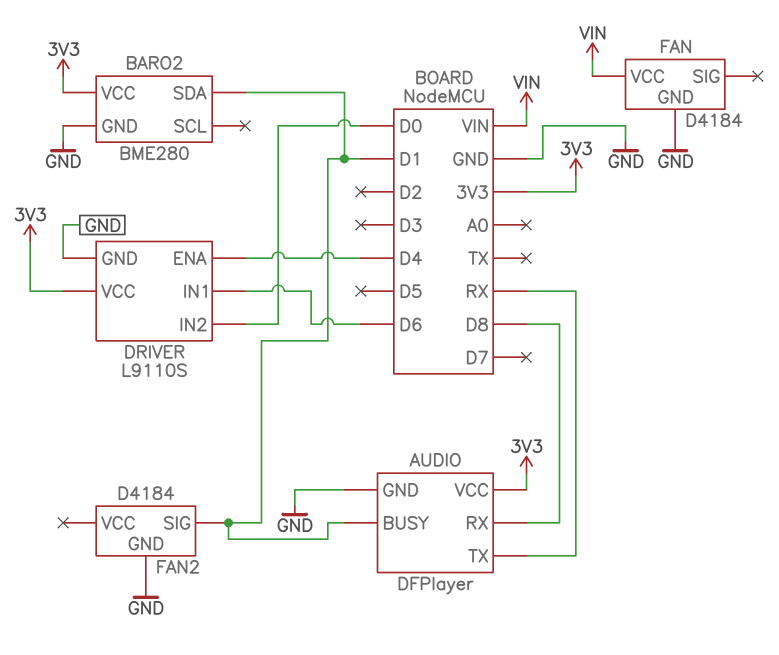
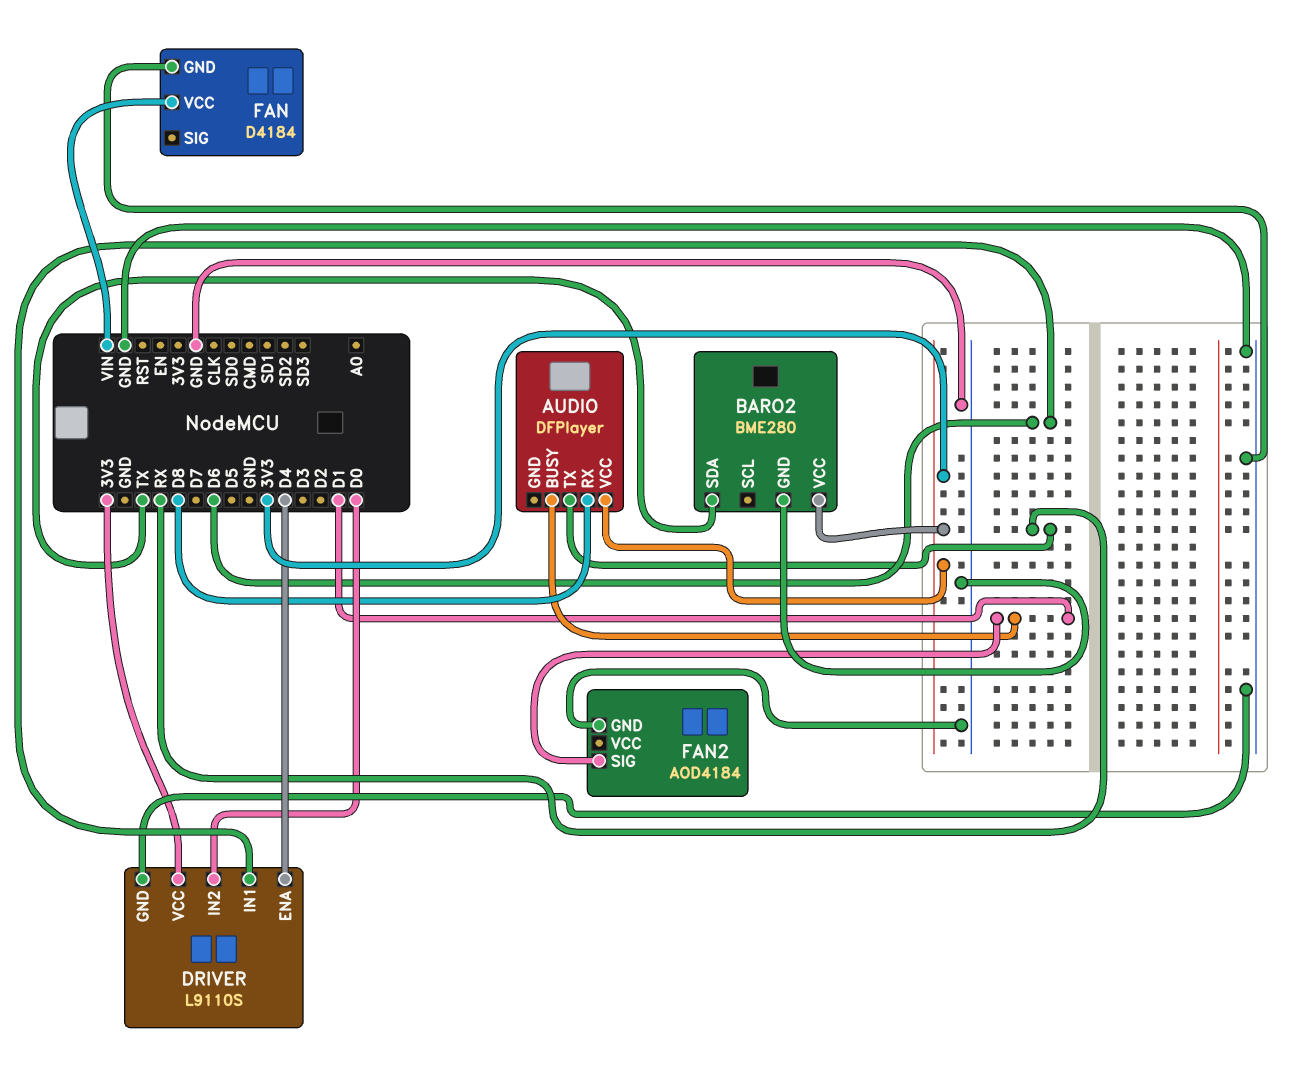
AUDIO pin GND: GND -> none
BARO2 pin SDA: D1 -> TX
FAN2: D4184 -> AOD4184

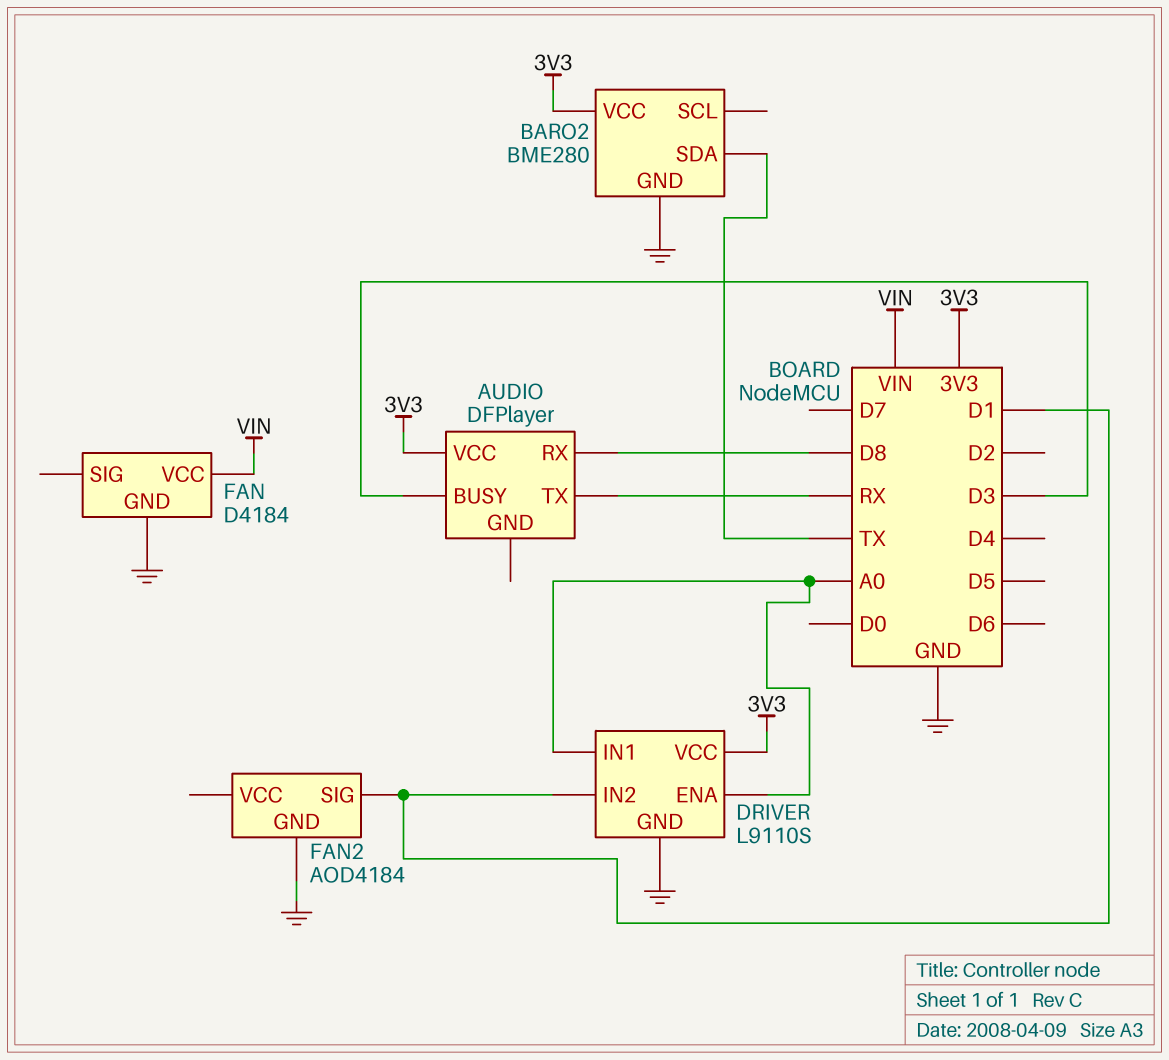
AUDIO pin BUSY: D1 -> D3
DRIVER pin ENA: D4 -> A0
DRIVER pin IN1: D6 -> A0
DRIVER pin IN2: D0 -> D1

